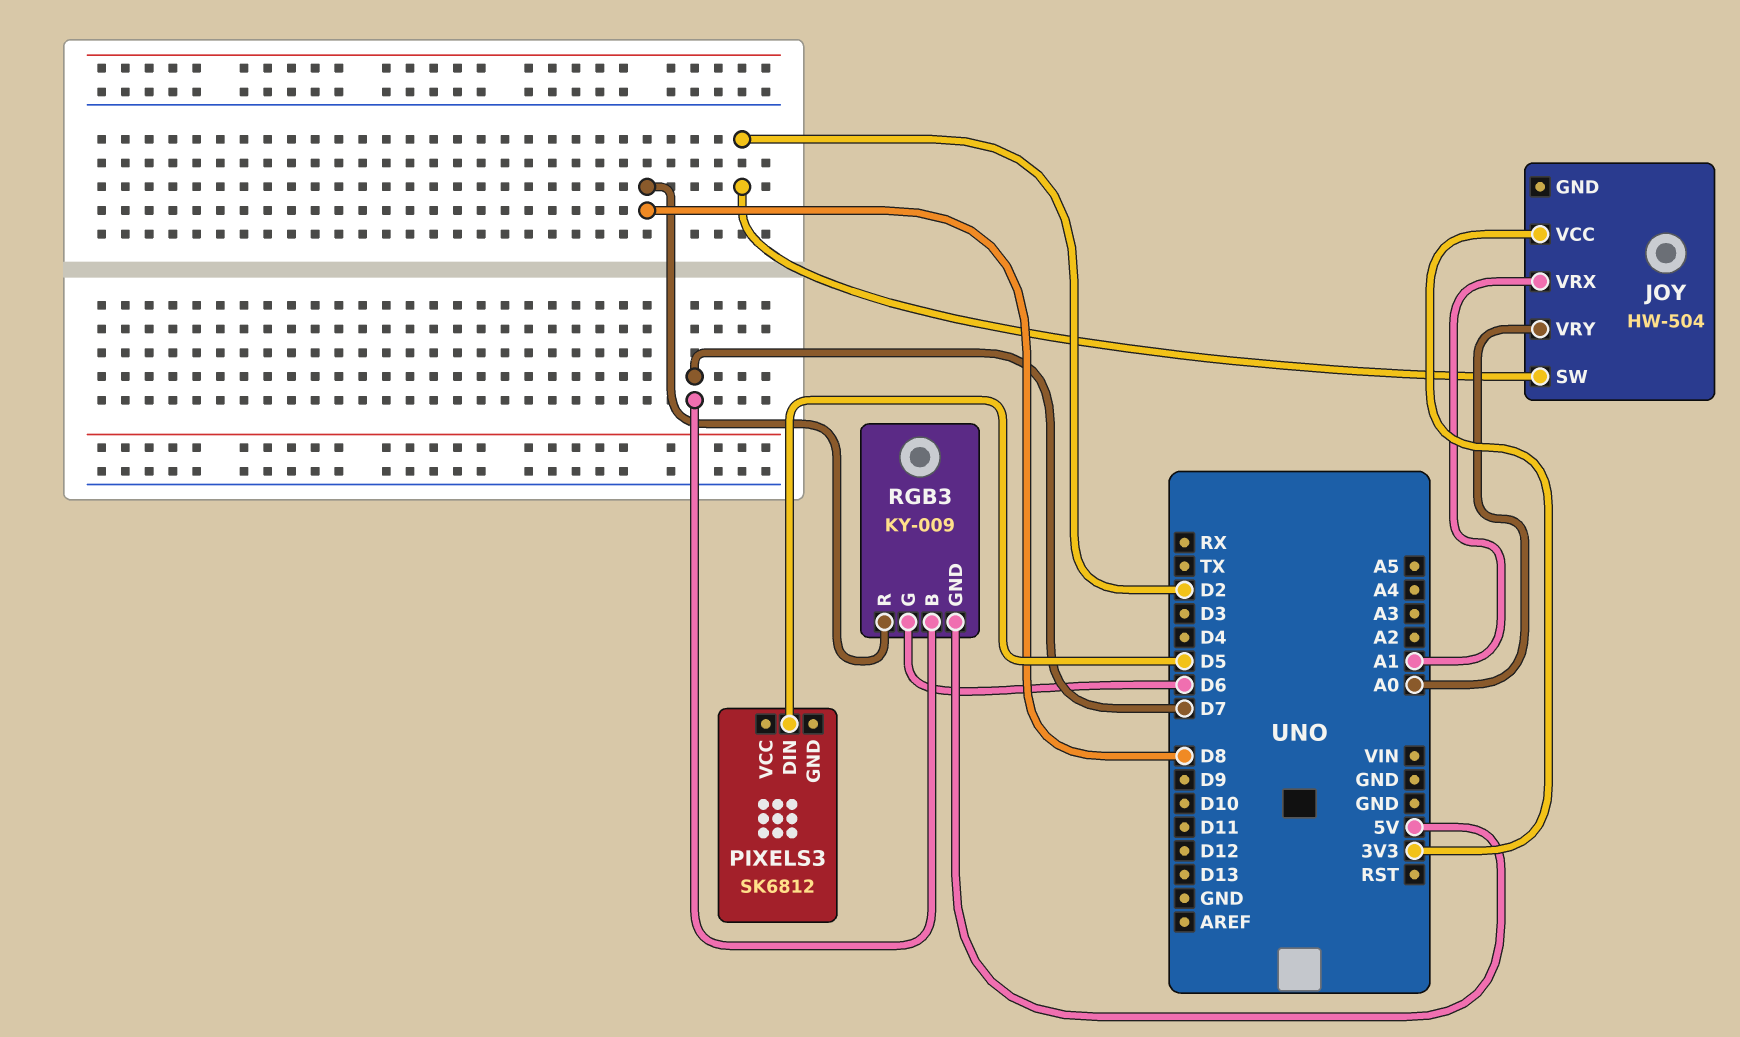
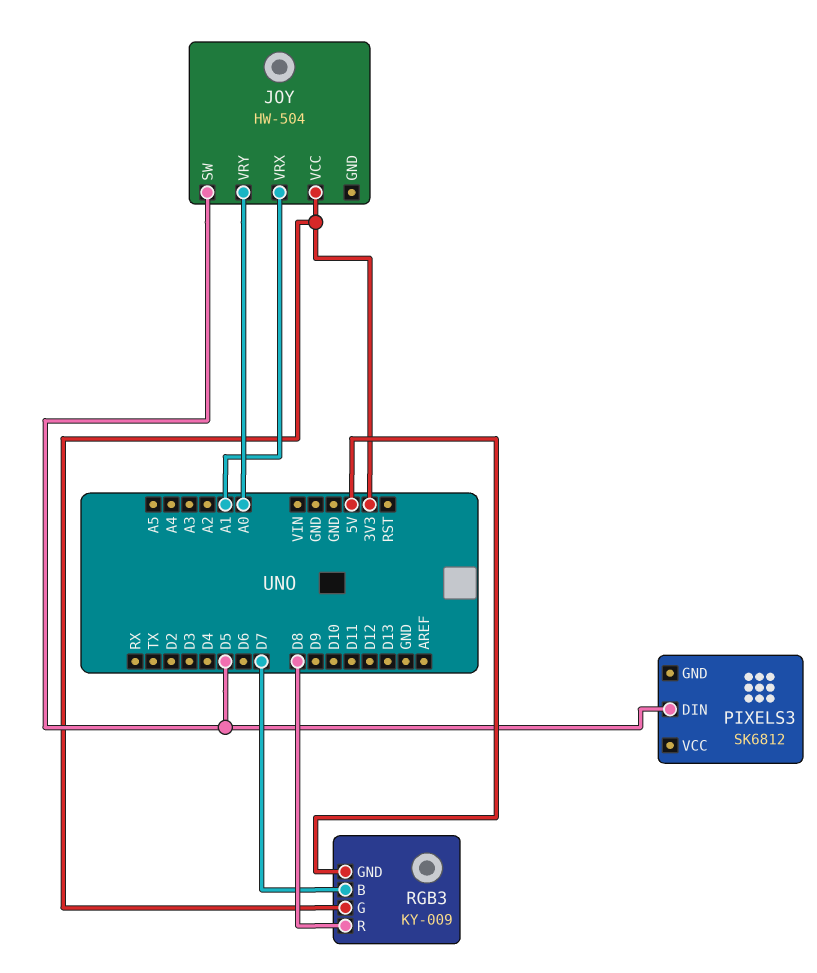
JOY pin SW: D2 -> D5
RGB3 pin G: D6 -> 3V3

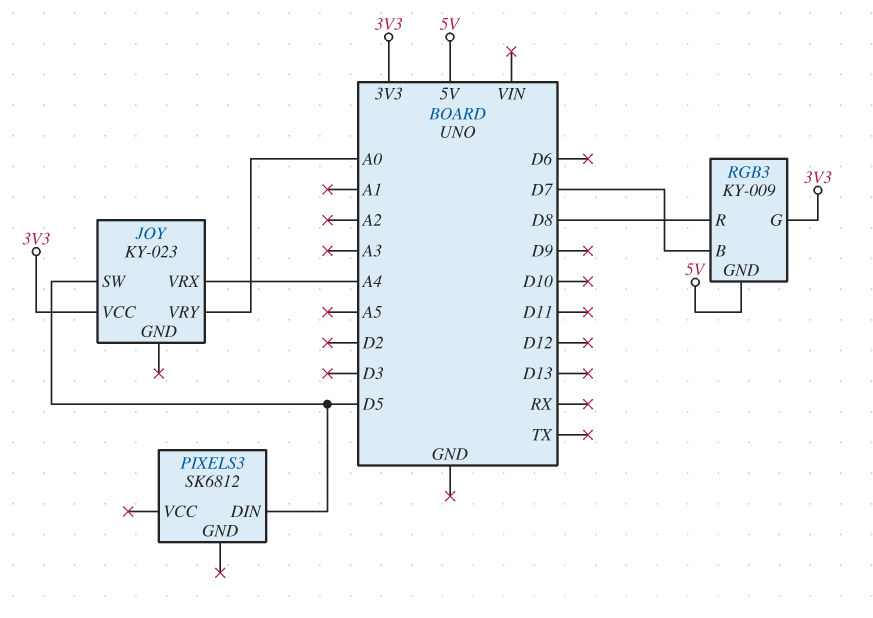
JOY: HW-504 -> KY-023
JOY pin VRX: A1 -> A4

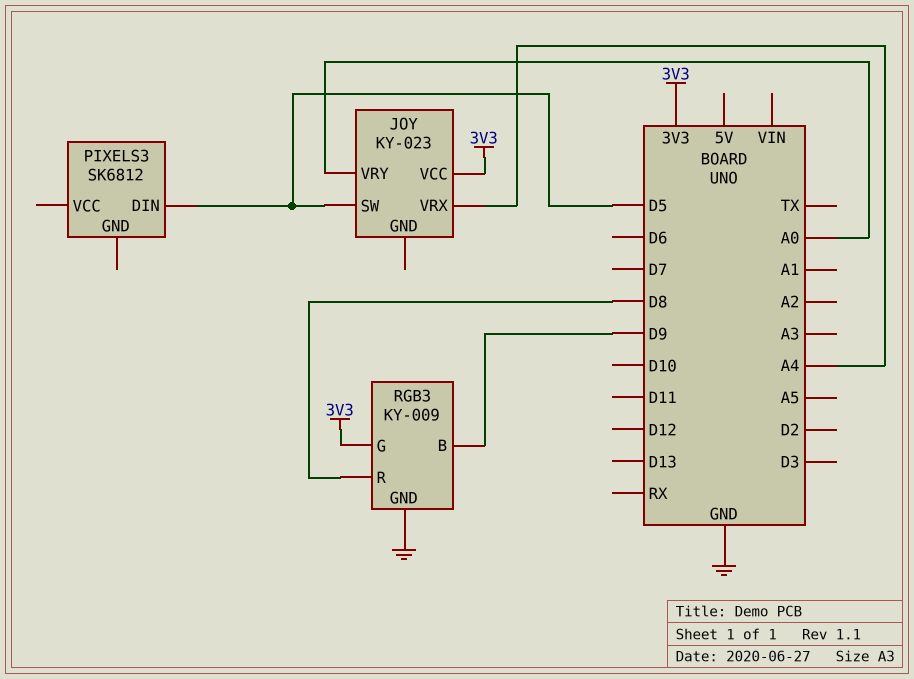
RGB3 pin B: D7 -> D9
RGB3 pin GND: 5V -> GND

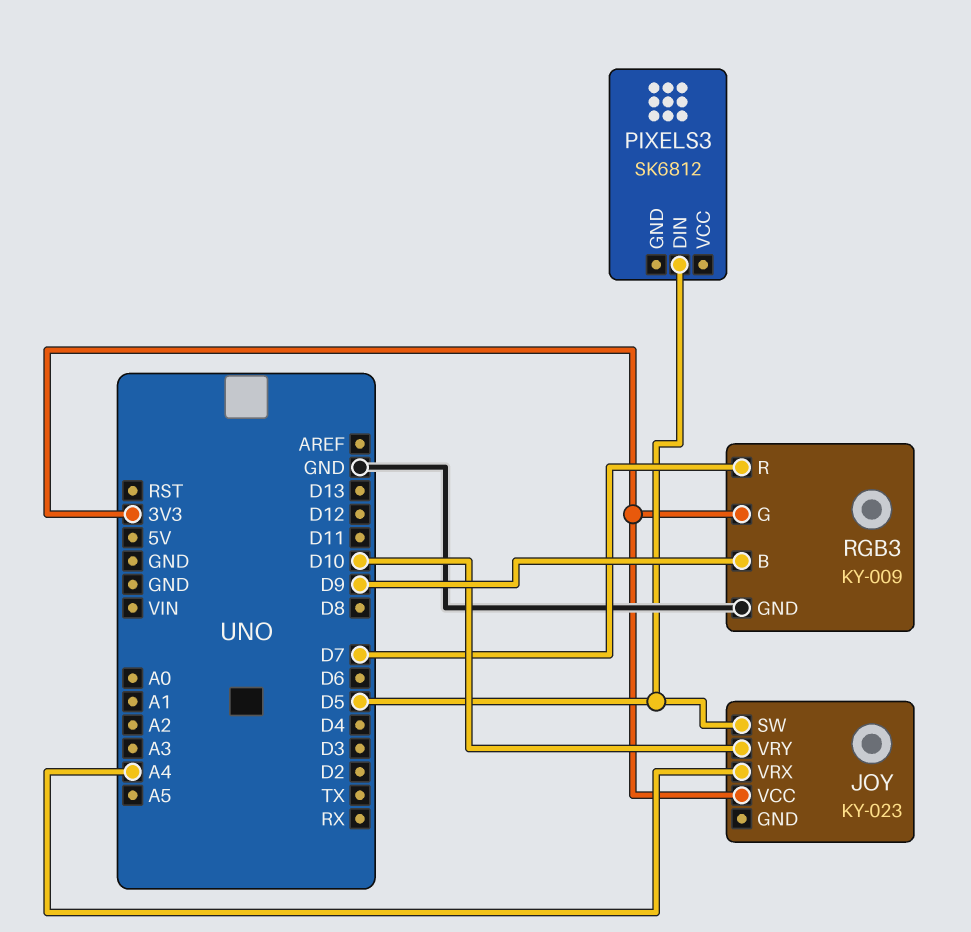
JOY pin VRY: A0 -> D10
RGB3 pin R: D8 -> D7

